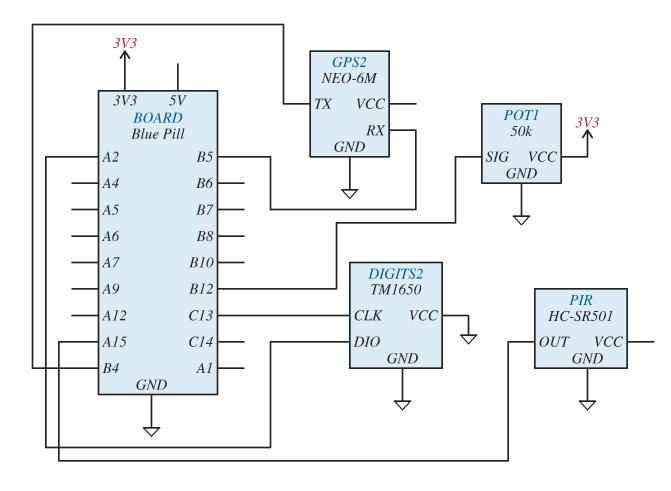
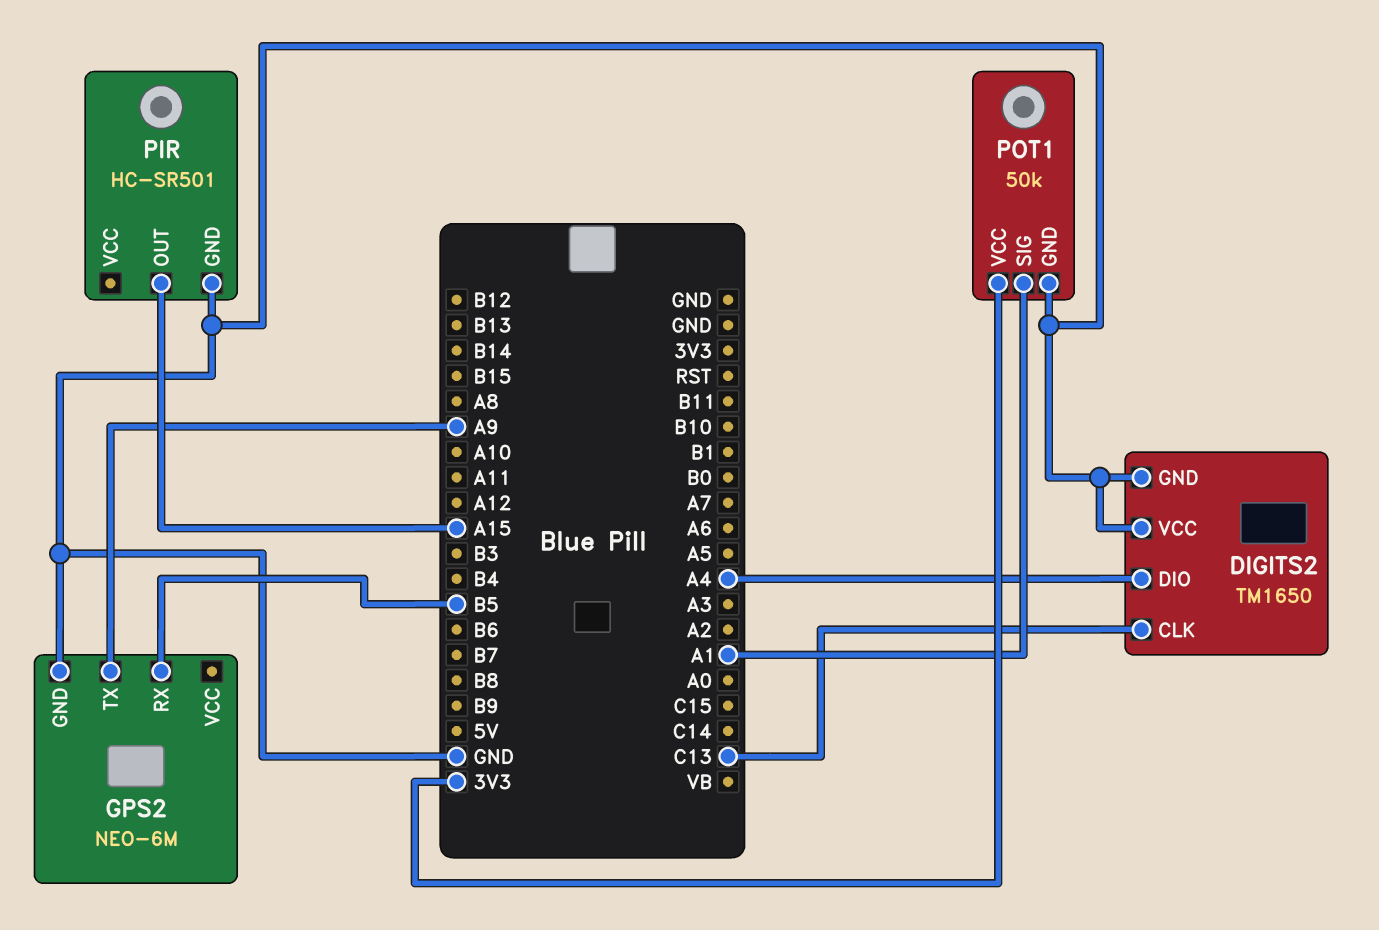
DIGITS2 pin DIO: A2 -> A4
GPS2 pin TX: B4 -> A9
POT1 pin SIG: B12 -> A1

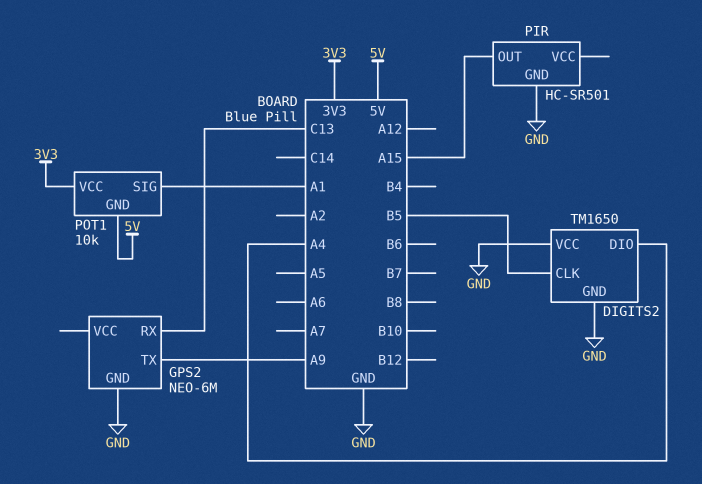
DIGITS2 pin CLK: C13 -> B5
GPS2 pin RX: B5 -> C13
POT1: 50k -> 10k
POT1 pin GND: GND -> 5V

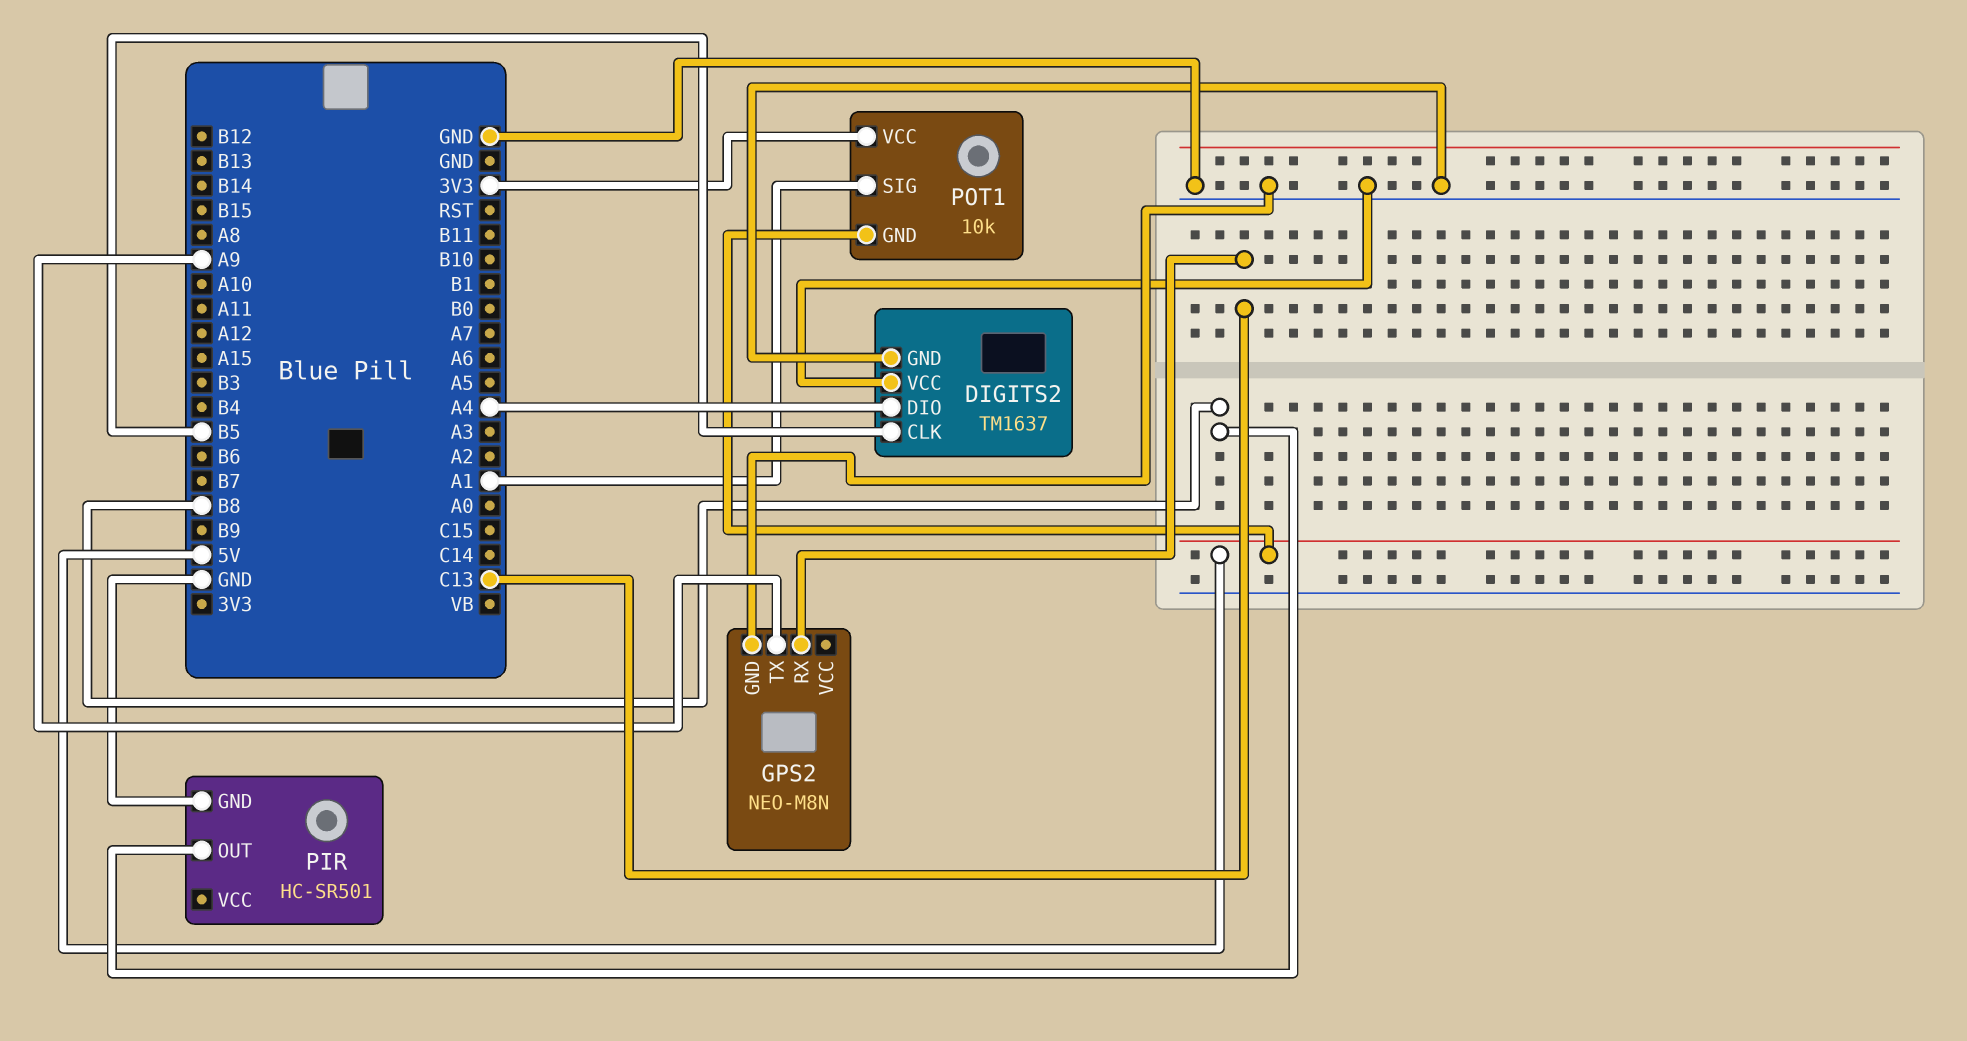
DIGITS2: TM1650 -> TM1637
GPS2: NEO-6M -> NEO-M8N
PIR pin OUT: A15 -> B8

